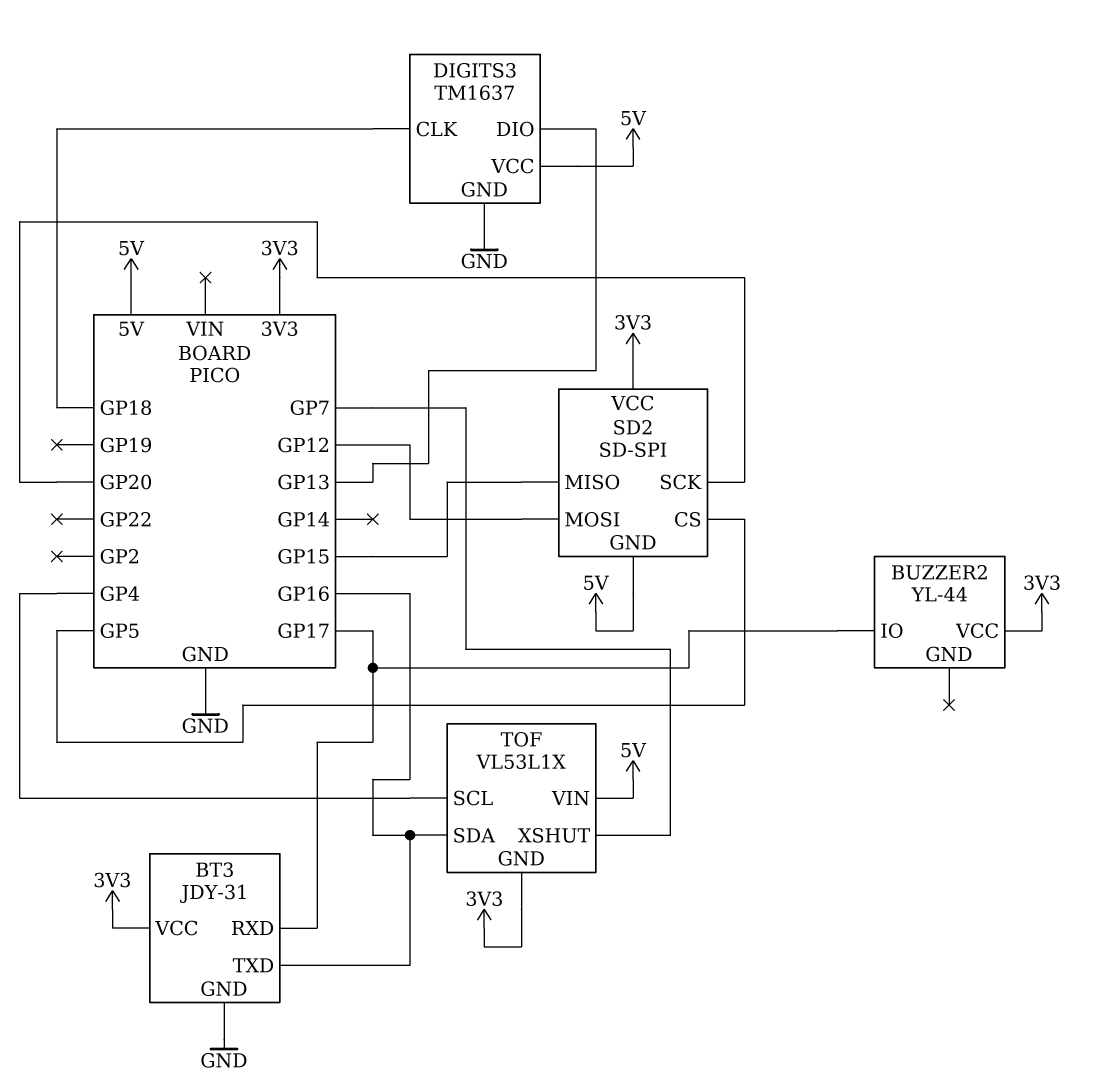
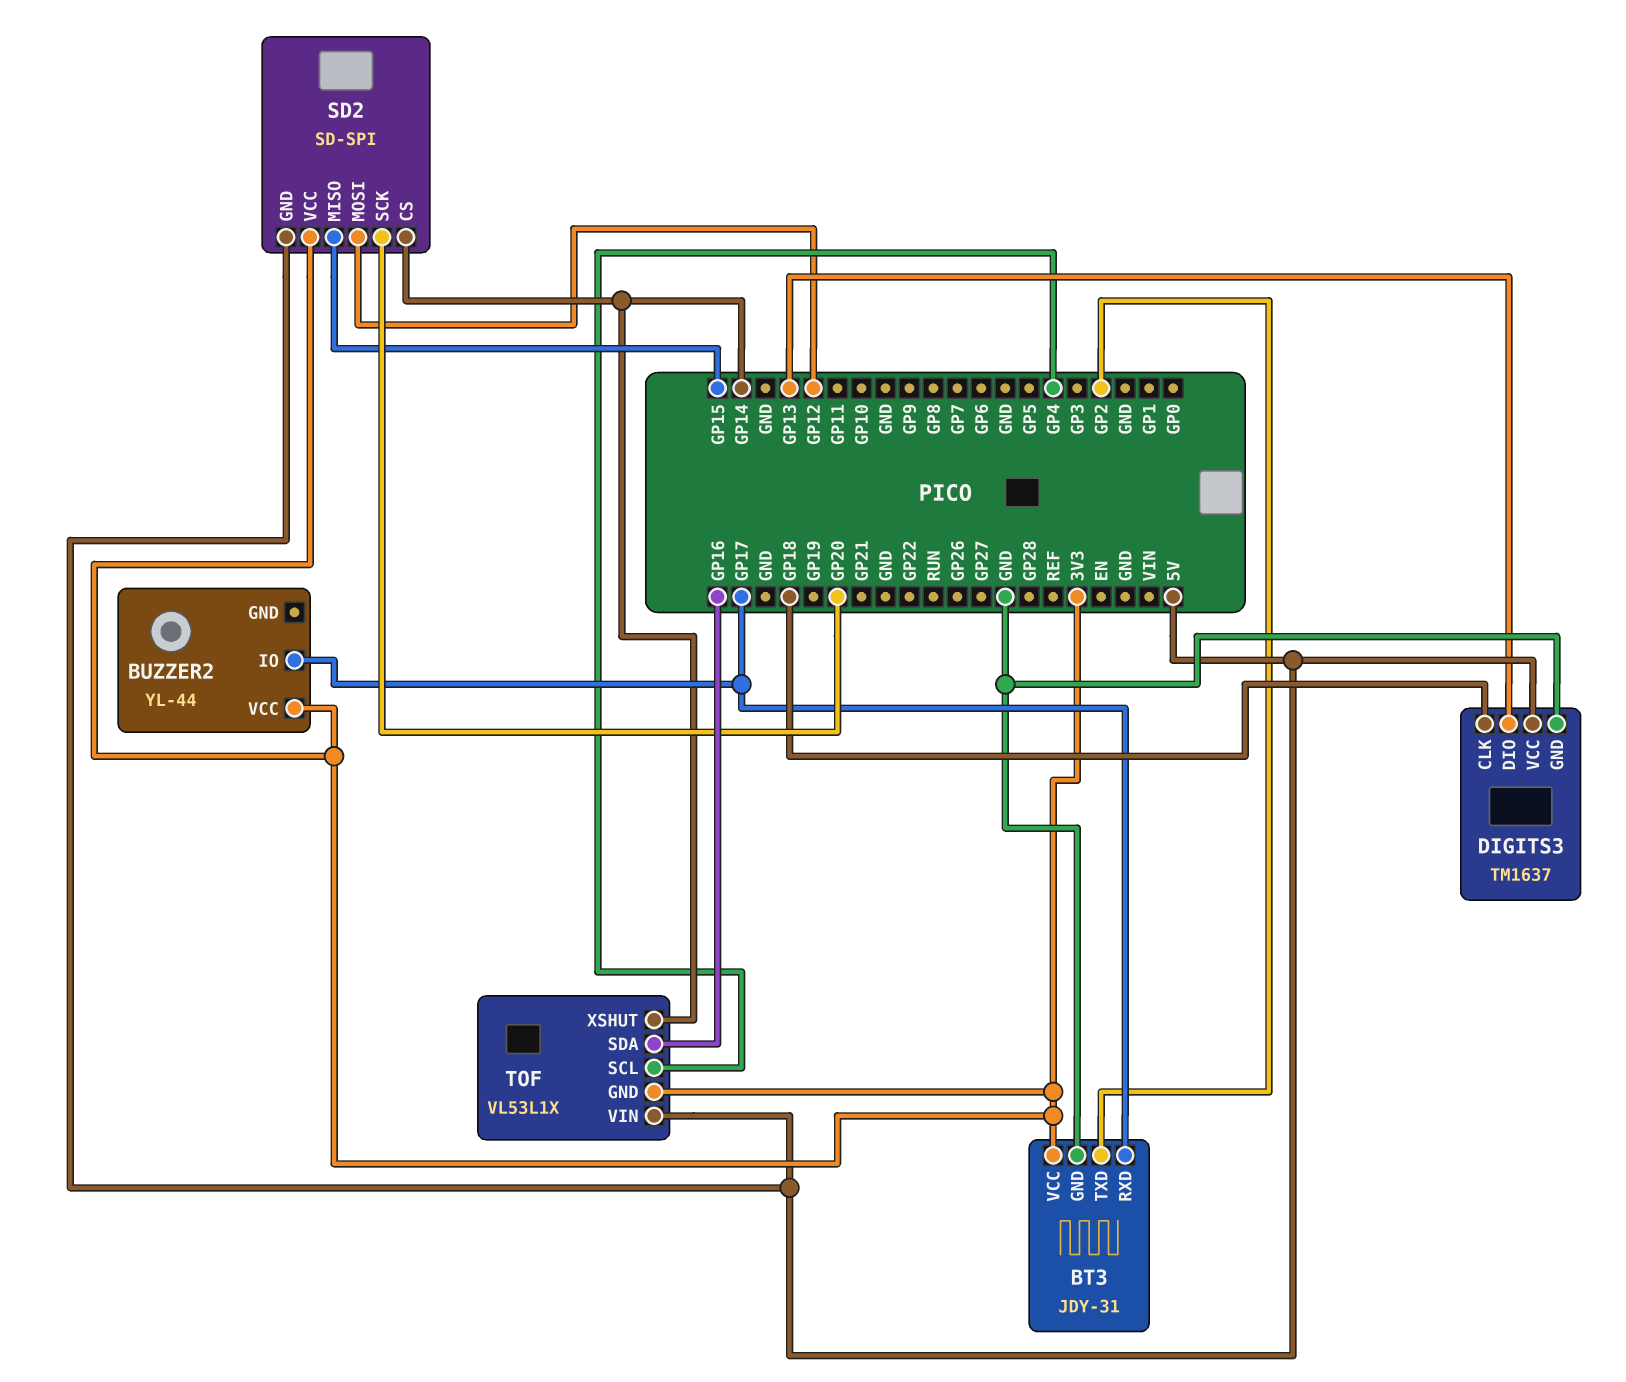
BT3 pin TXD: GP16 -> GP2
SD2 pin CS: GP5 -> GP14
TOF pin XSHUT: GP7 -> GP14

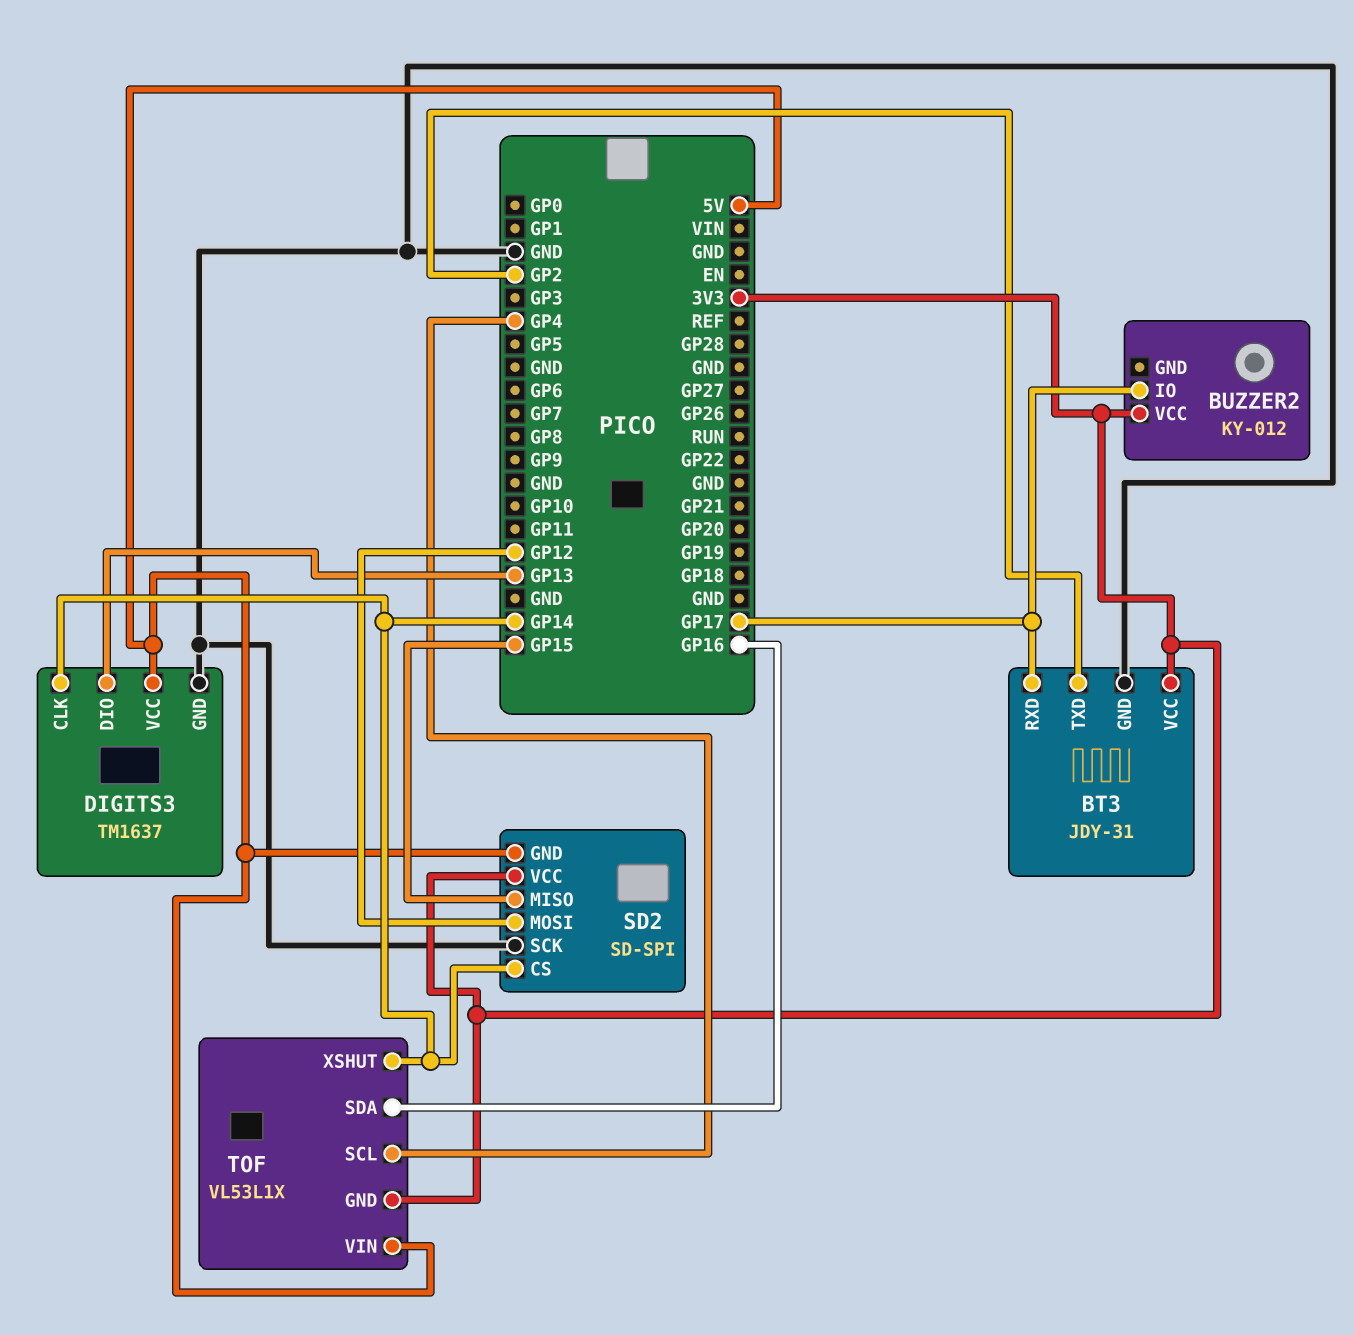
BUZZER2: YL-44 -> KY-012
DIGITS3 pin CLK: GP18 -> GP14
SD2 pin SCK: GP20 -> GND

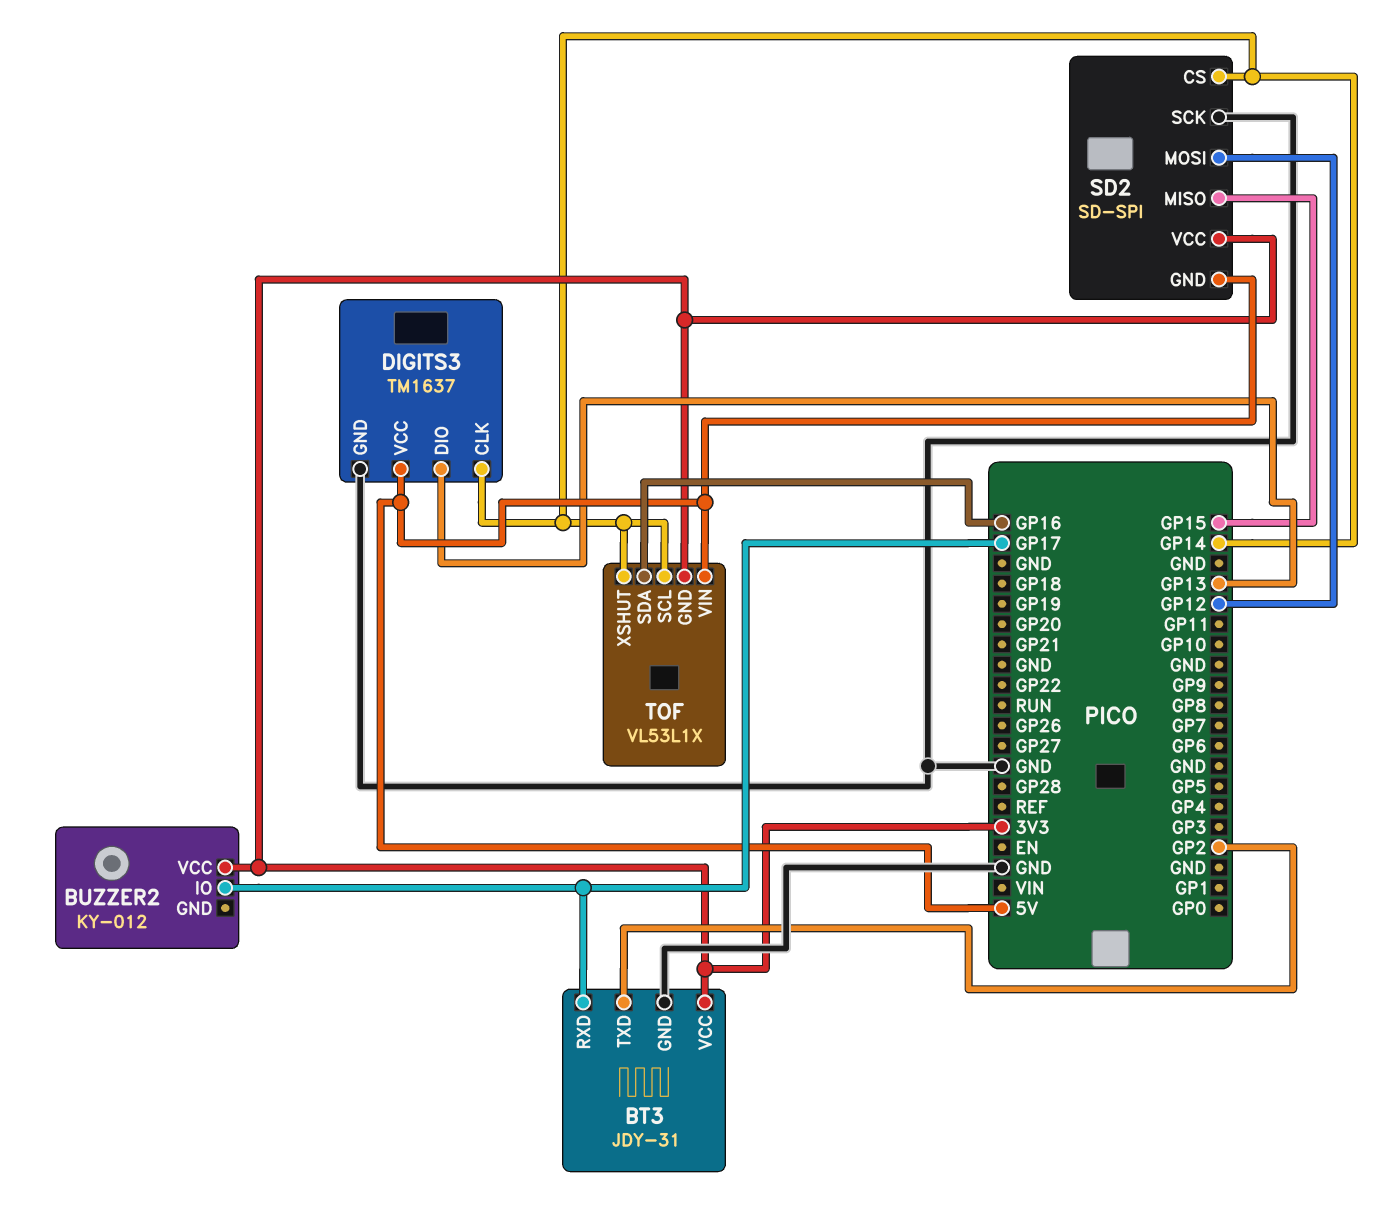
TOF pin SCL: GP4 -> GP14

